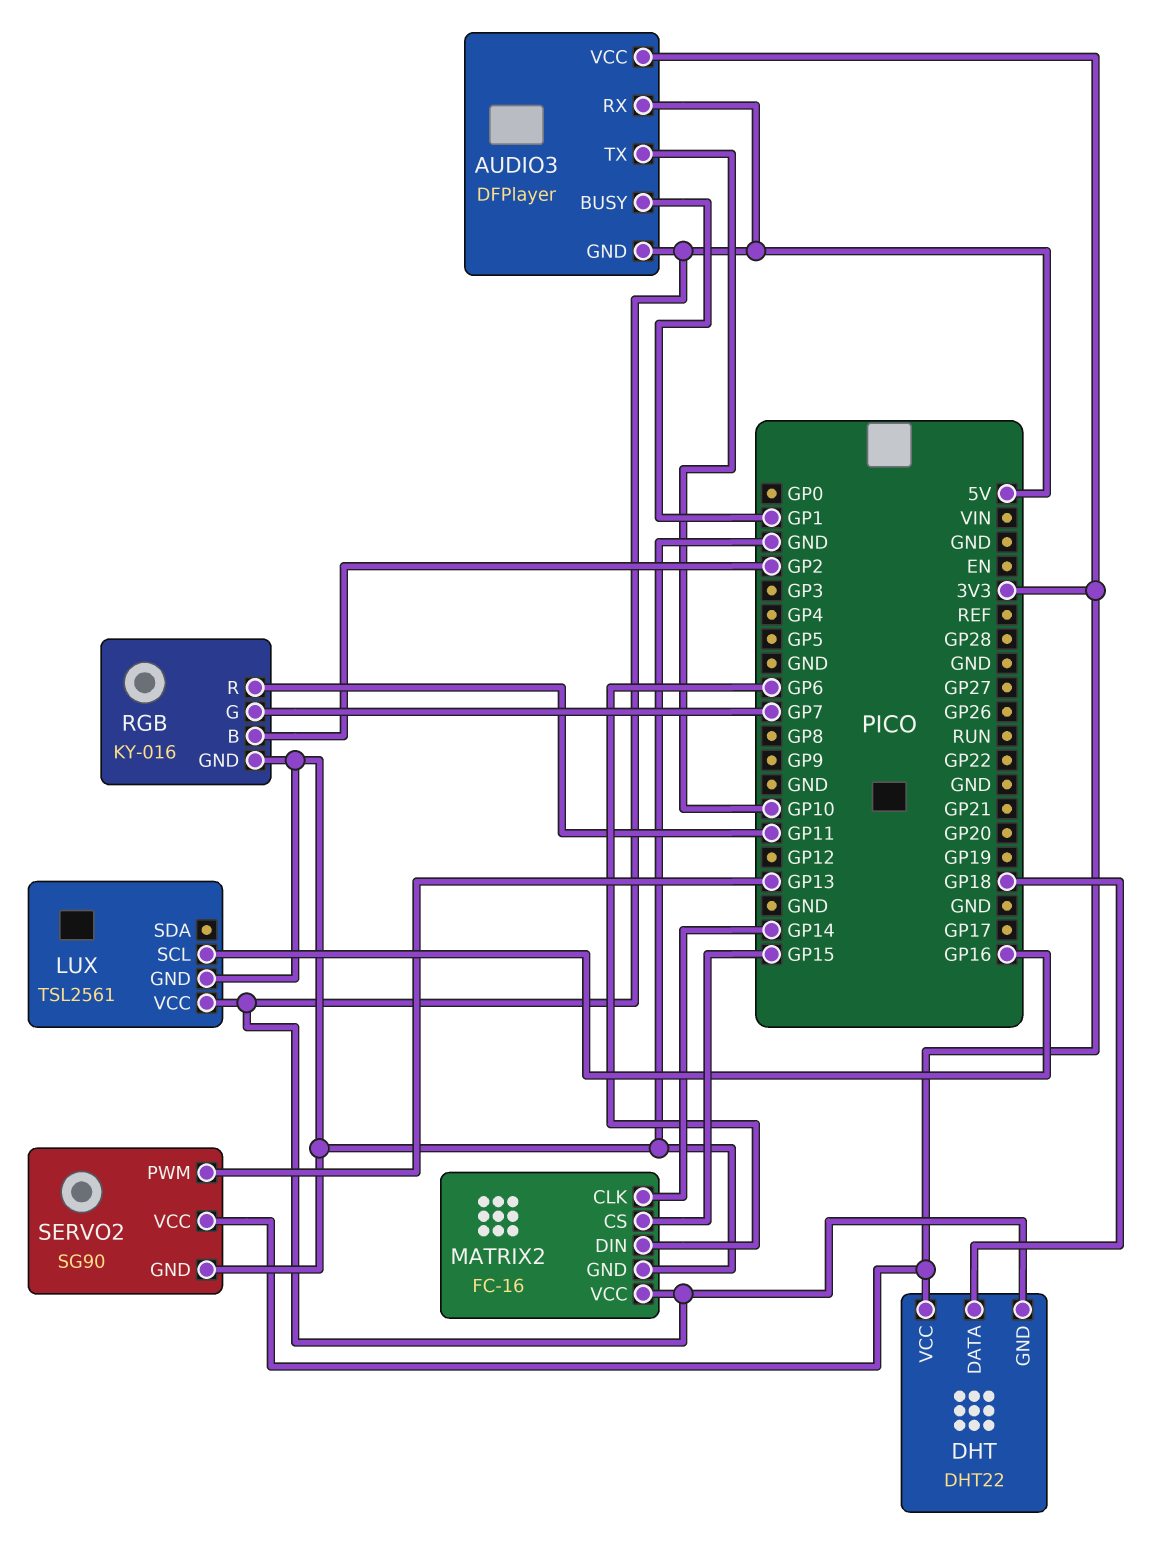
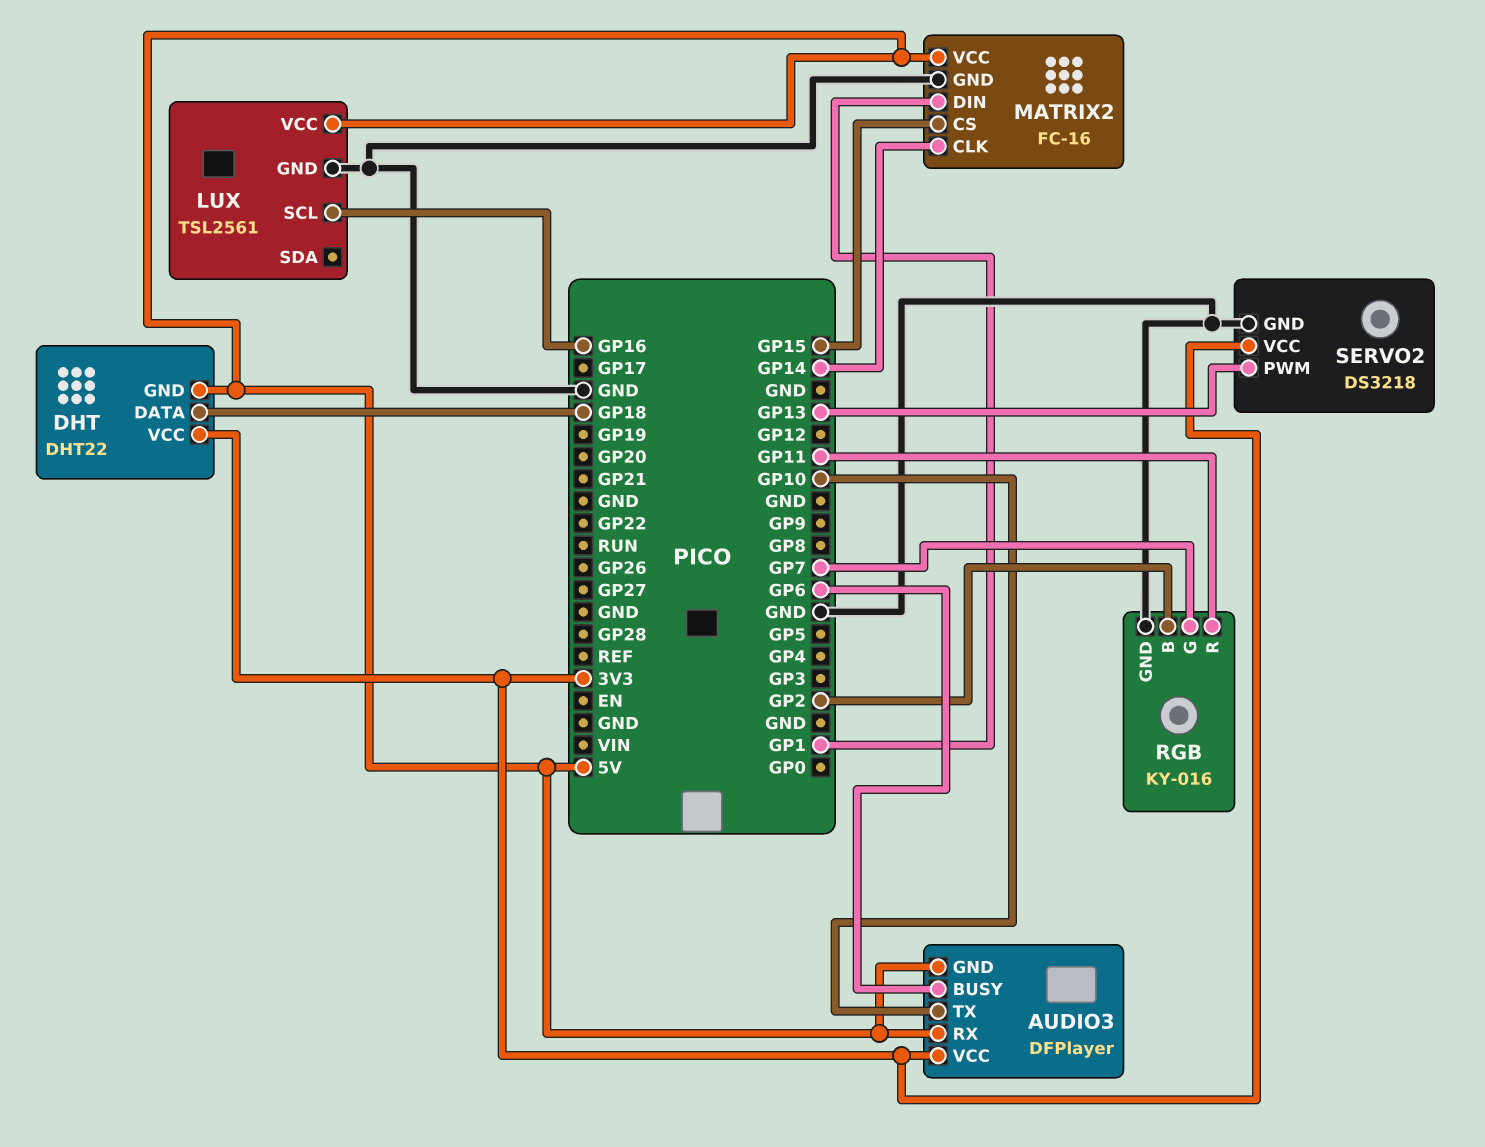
AUDIO3 pin BUSY: GP1 -> GP6
MATRIX2 pin DIN: GP6 -> GP1
SERVO2: SG90 -> DS3218

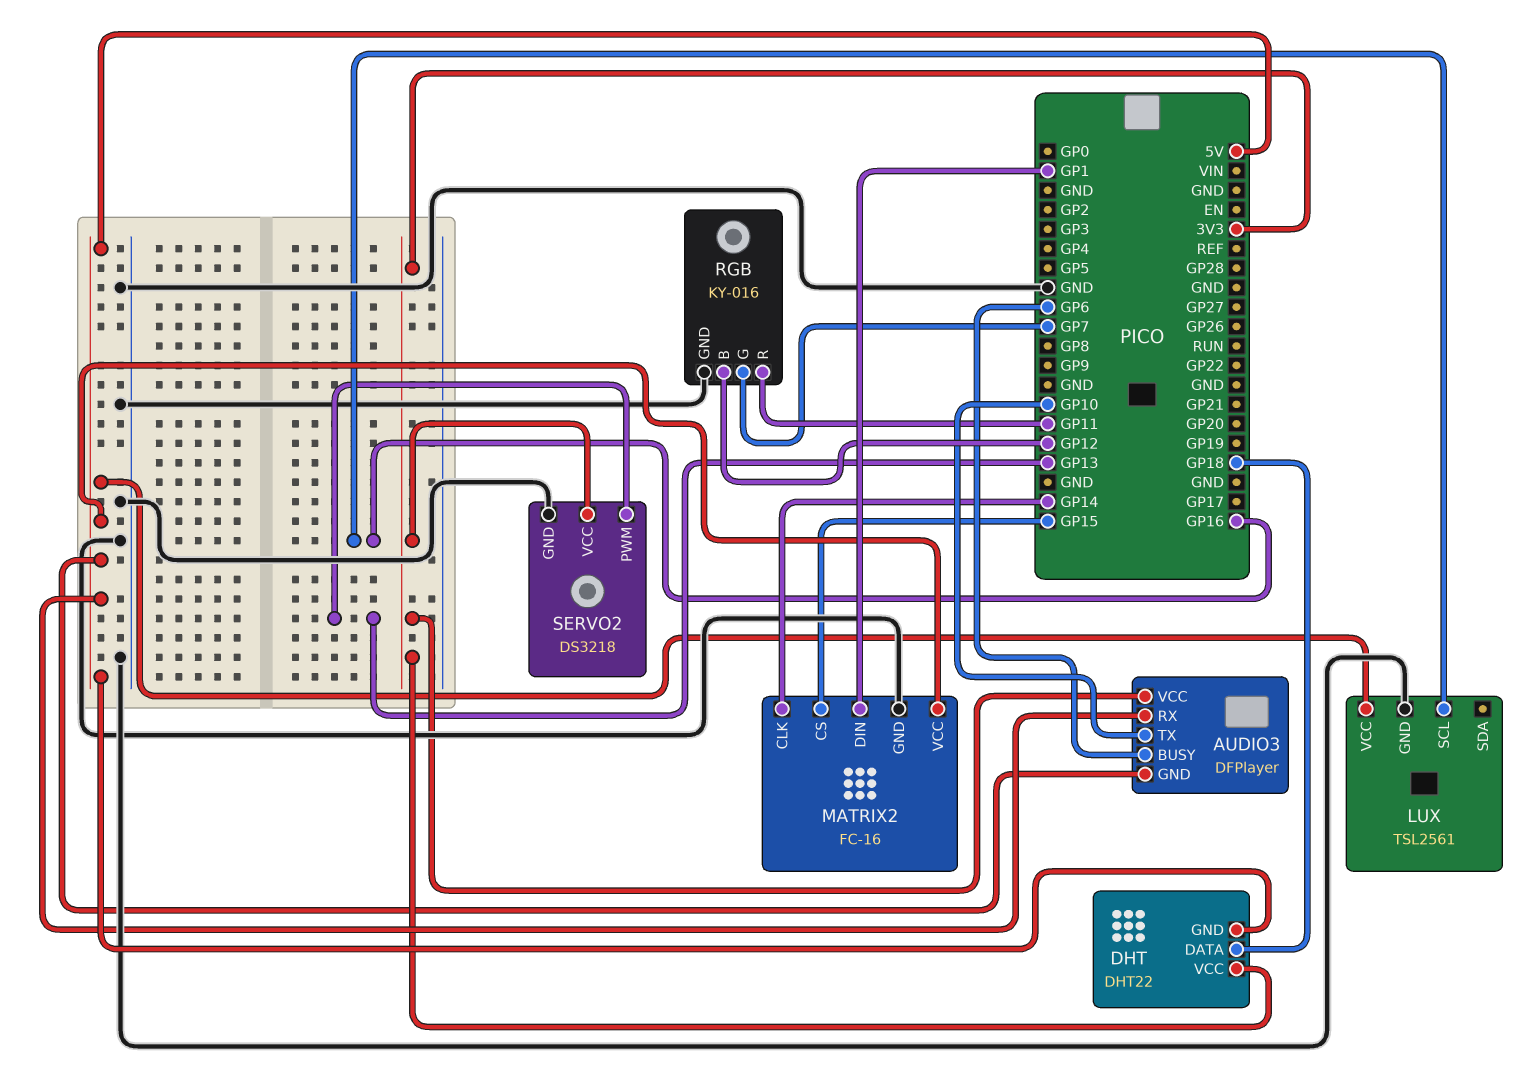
RGB pin B: GP2 -> GP12

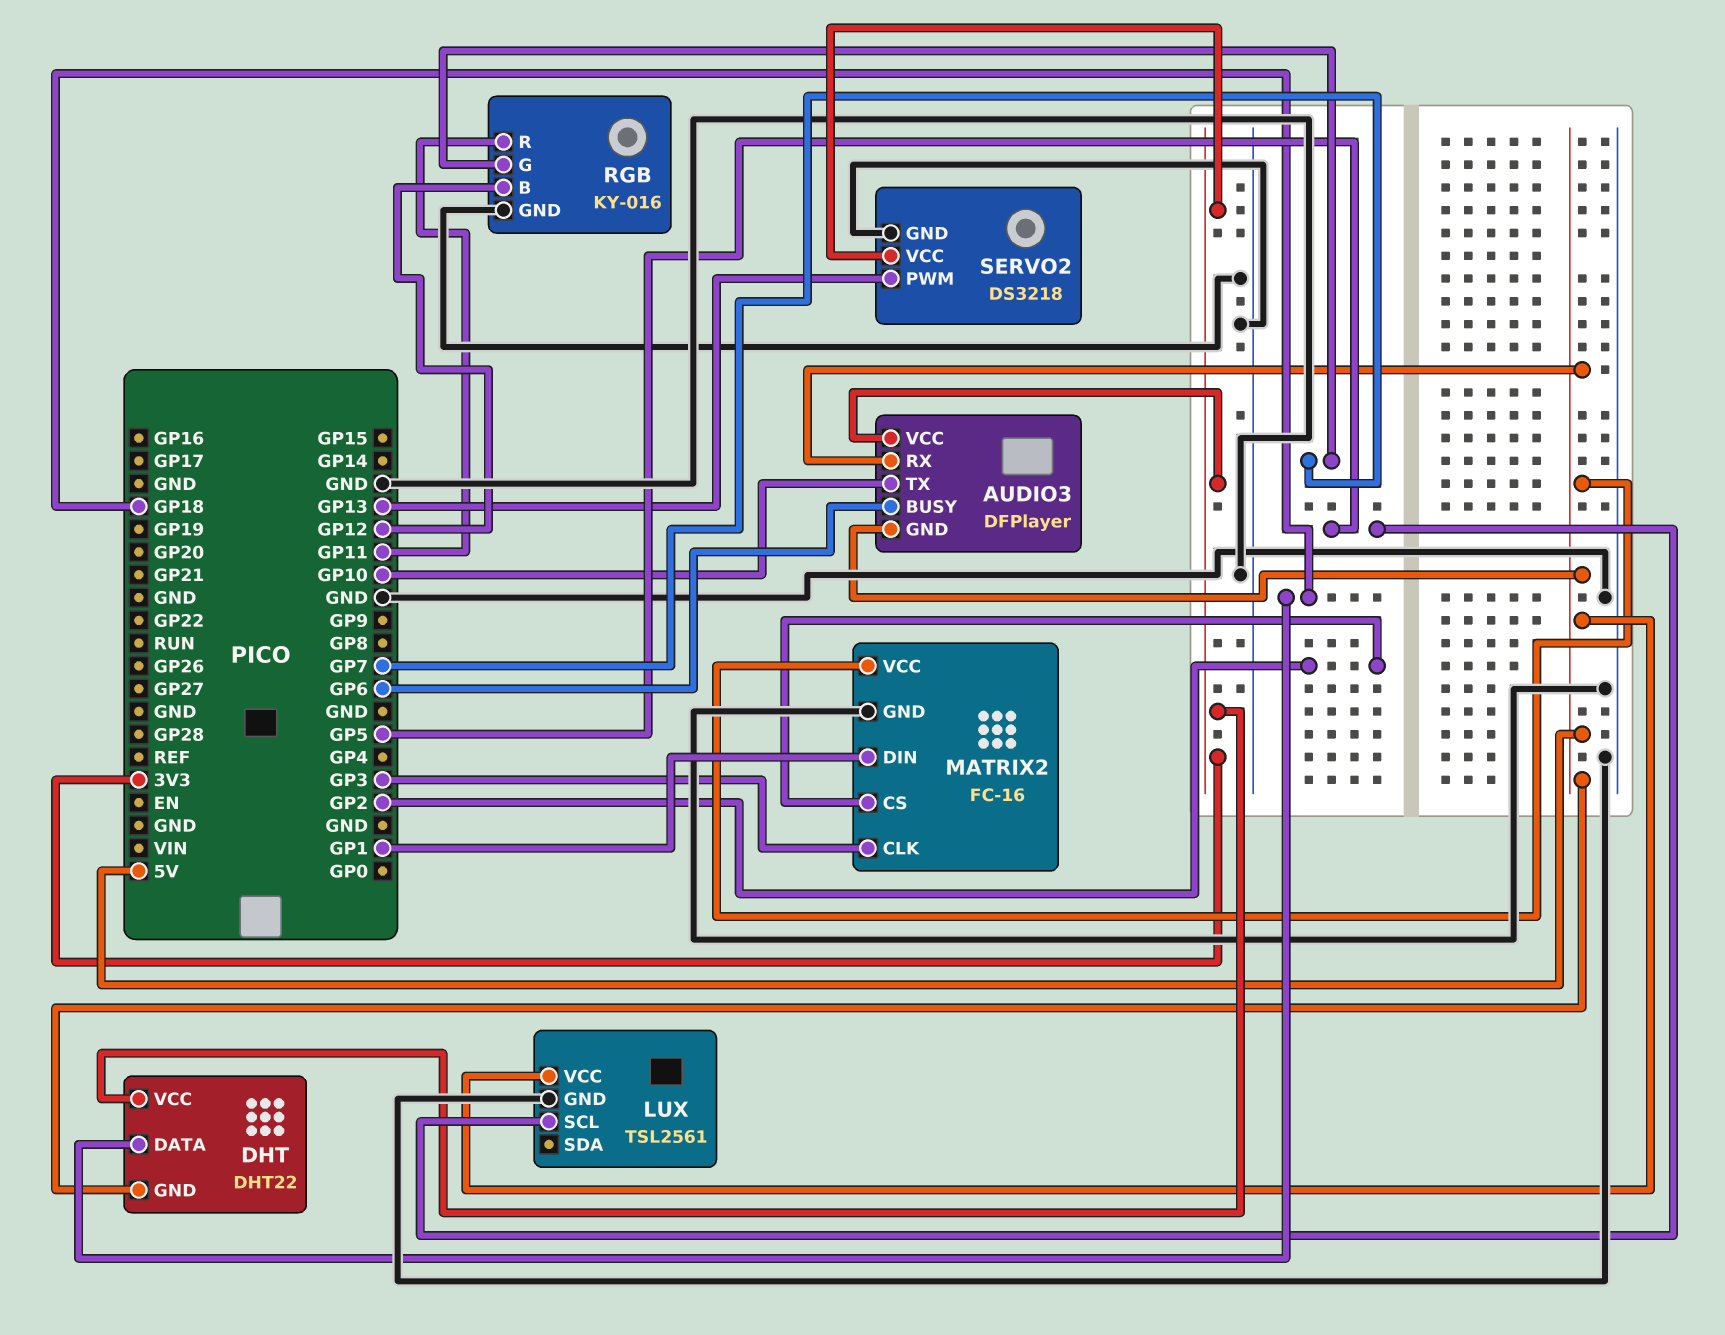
LUX pin SCL: GP16 -> GP5
MATRIX2 pin CLK: GP14 -> GP3
MATRIX2 pin CS: GP15 -> GP2

